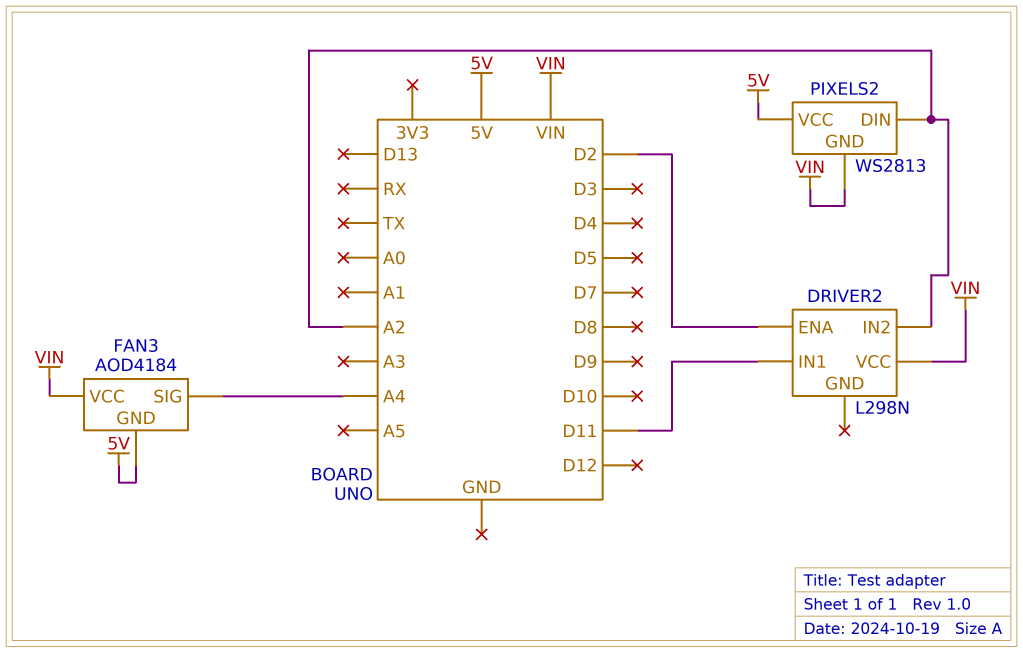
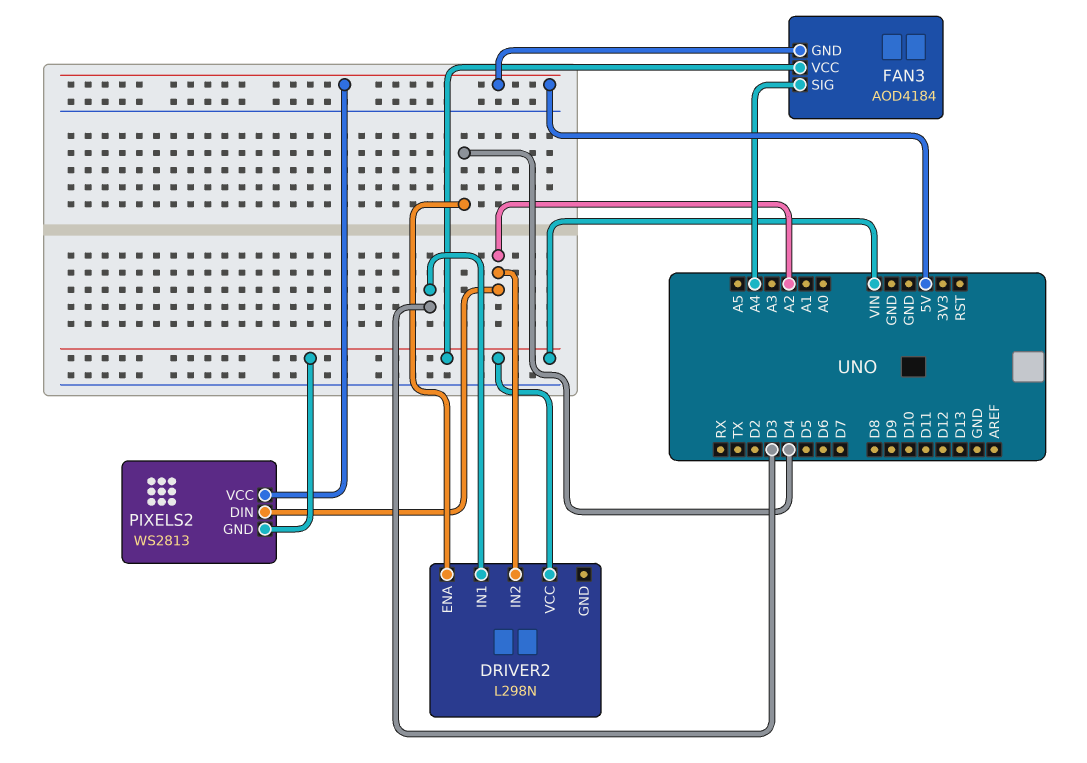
DRIVER2 pin ENA: D2 -> D4
DRIVER2 pin IN1: D11 -> D3

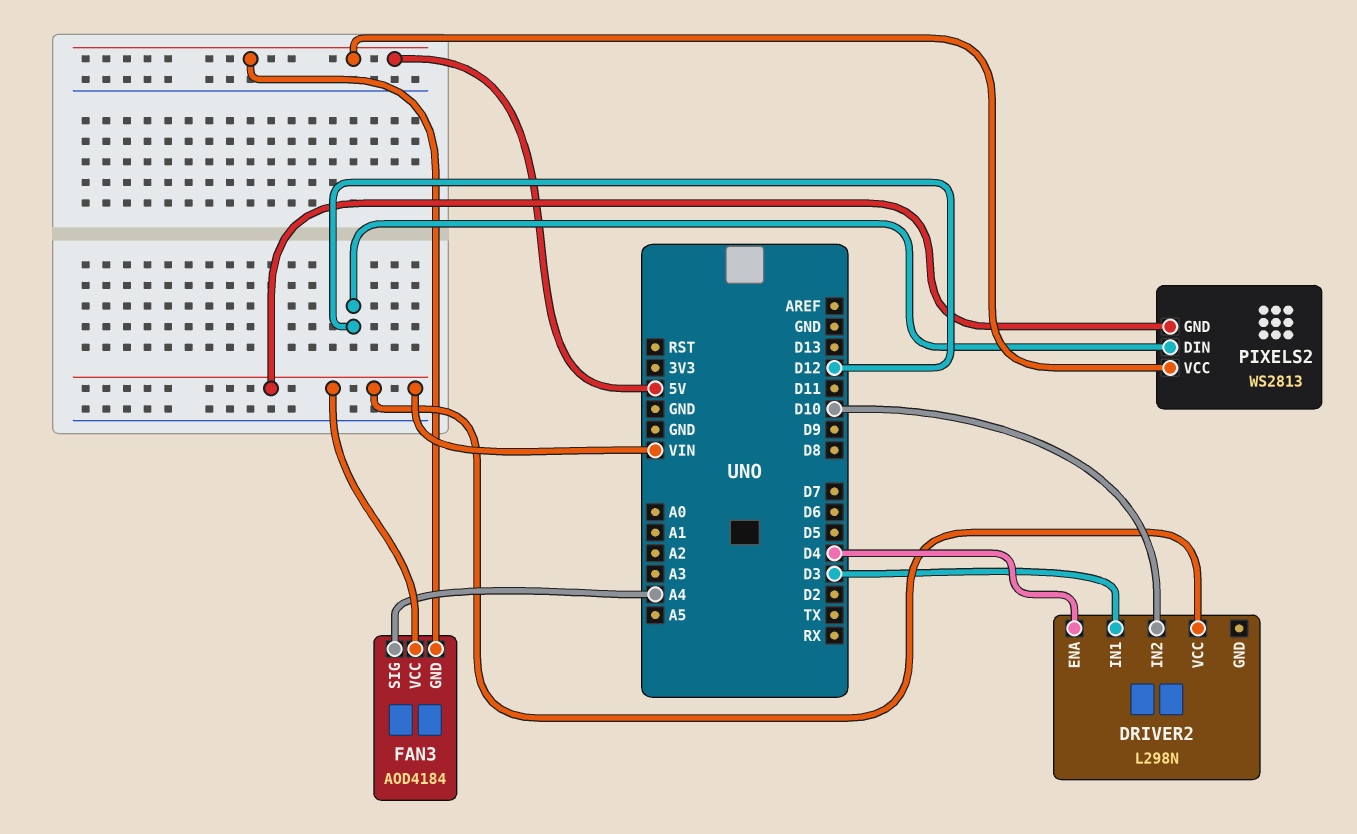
DRIVER2 pin IN2: A2 -> D10
PIXELS2 pin DIN: A2 -> D12

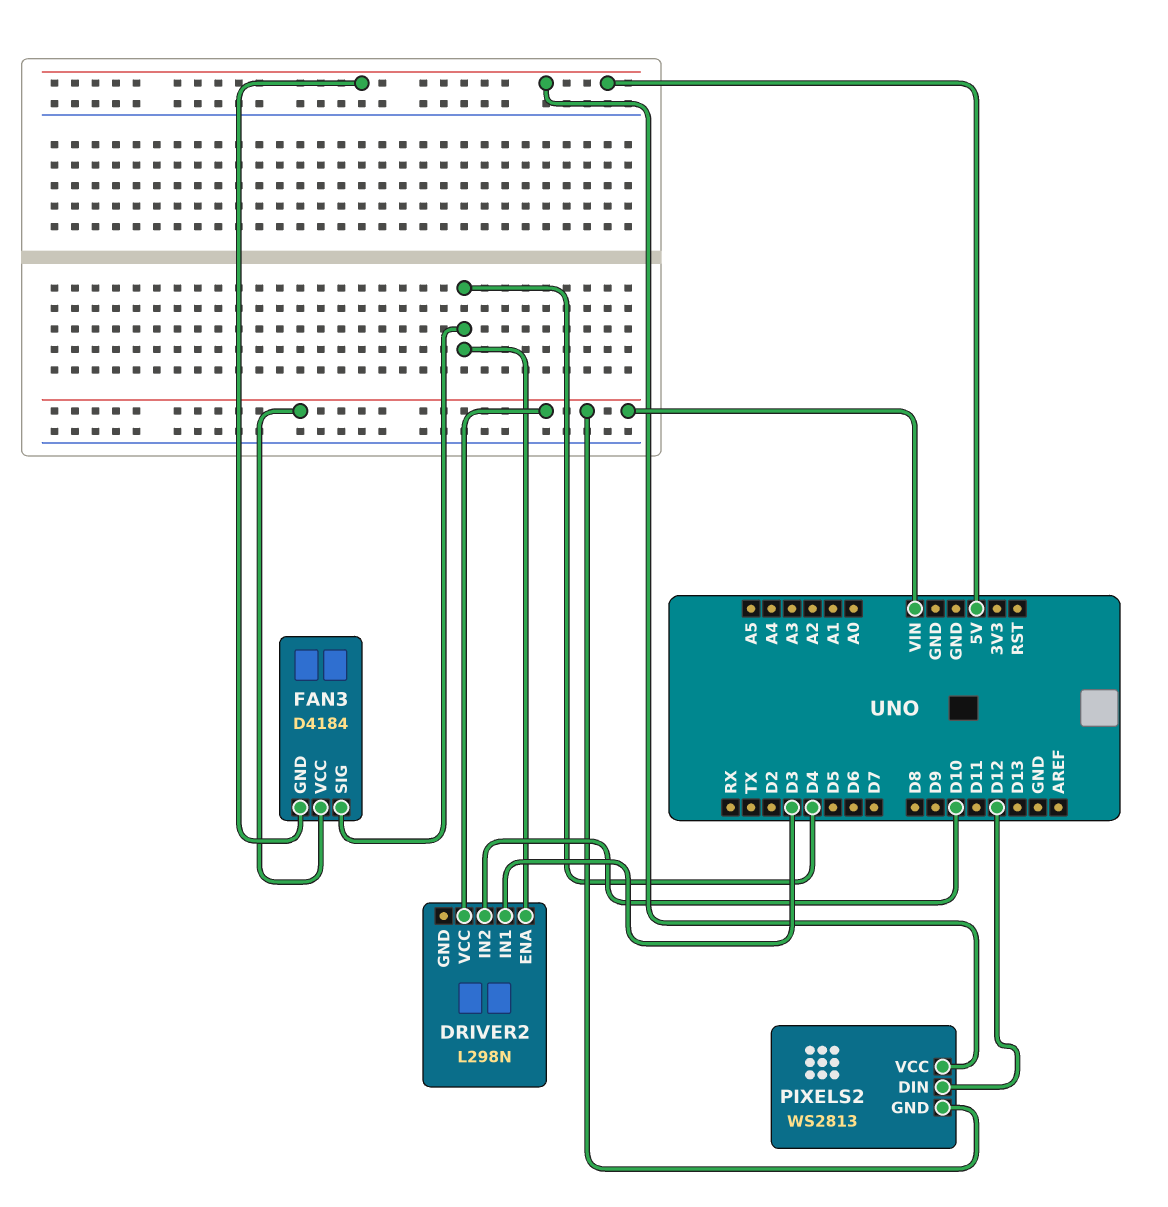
FAN3: AOD4184 -> D4184
FAN3 pin SIG: A4 -> D4

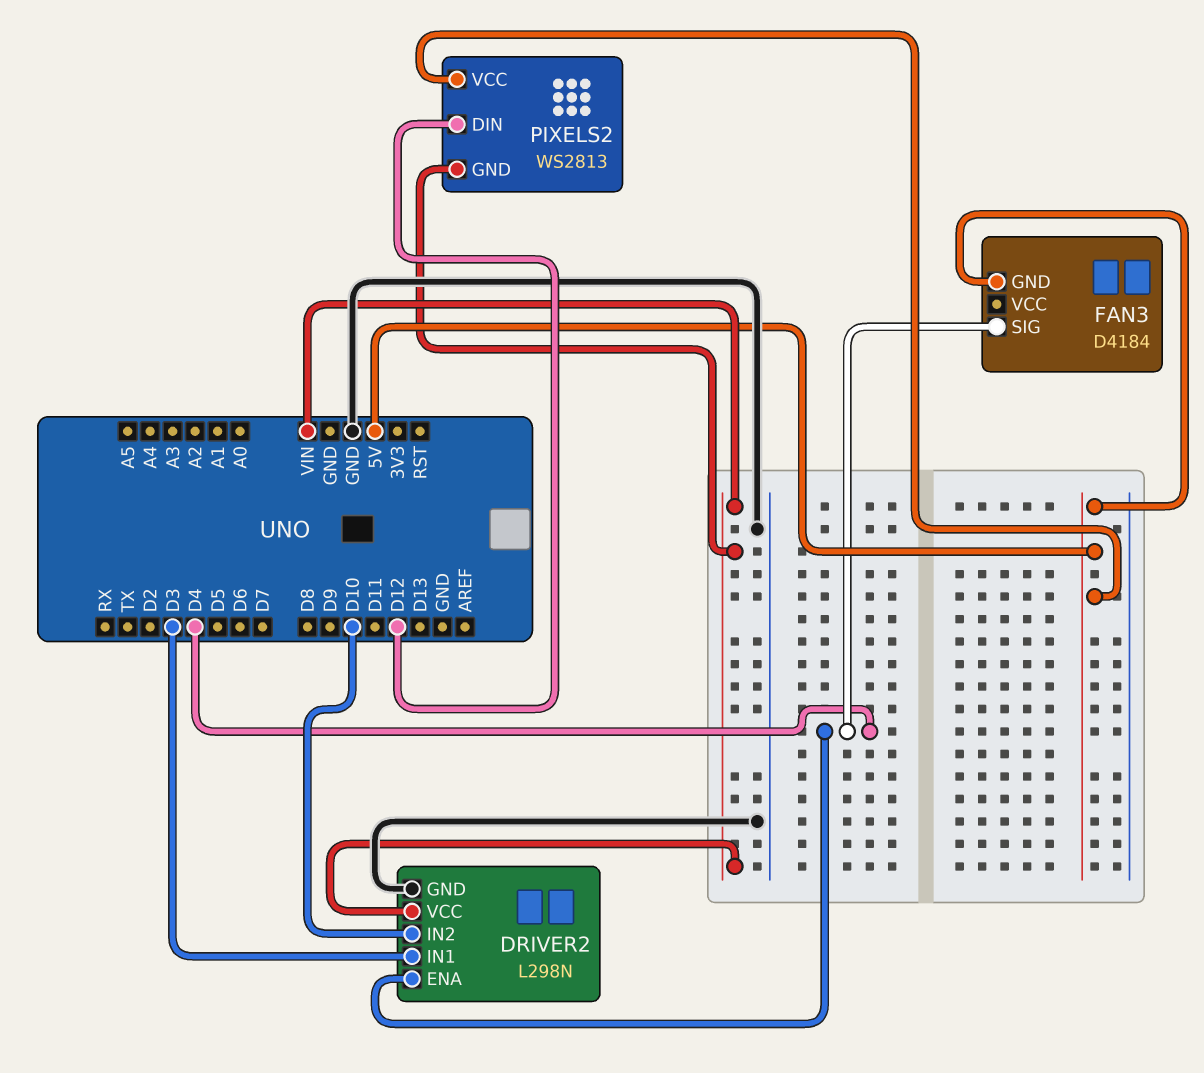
DRIVER2 pin GND: none -> GND
FAN3 pin VCC: VIN -> none

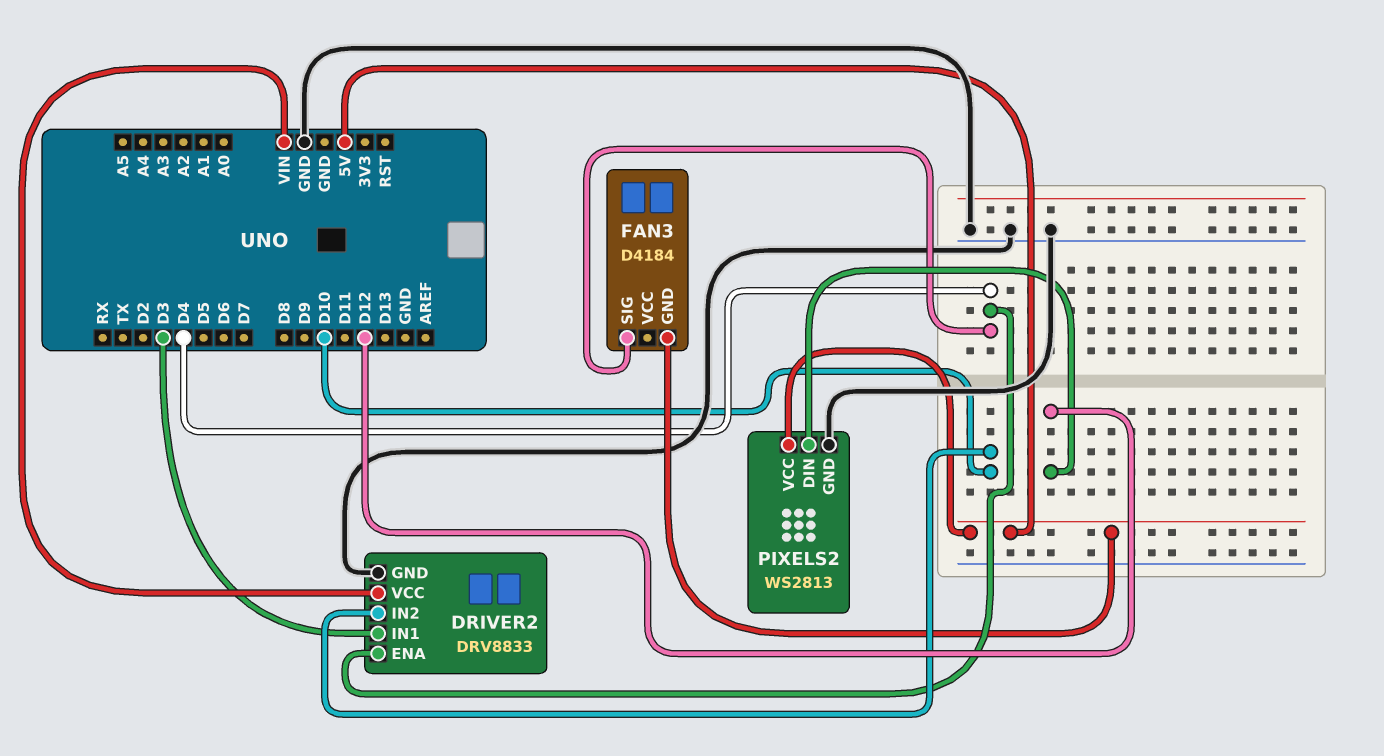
DRIVER2: L298N -> DRV8833
PIXELS2 pin GND: VIN -> GND

